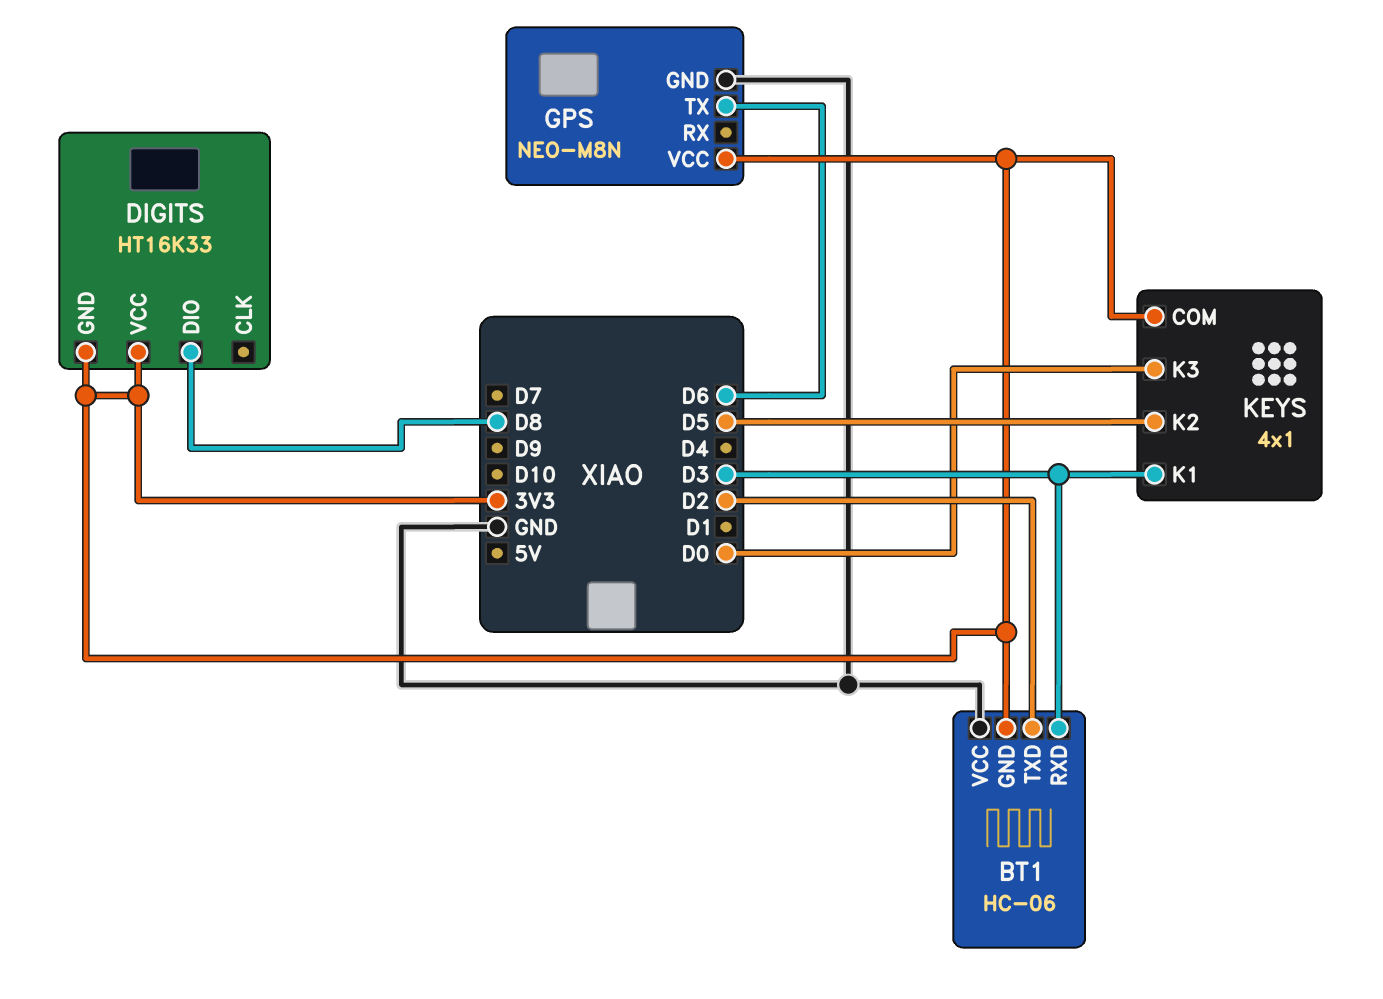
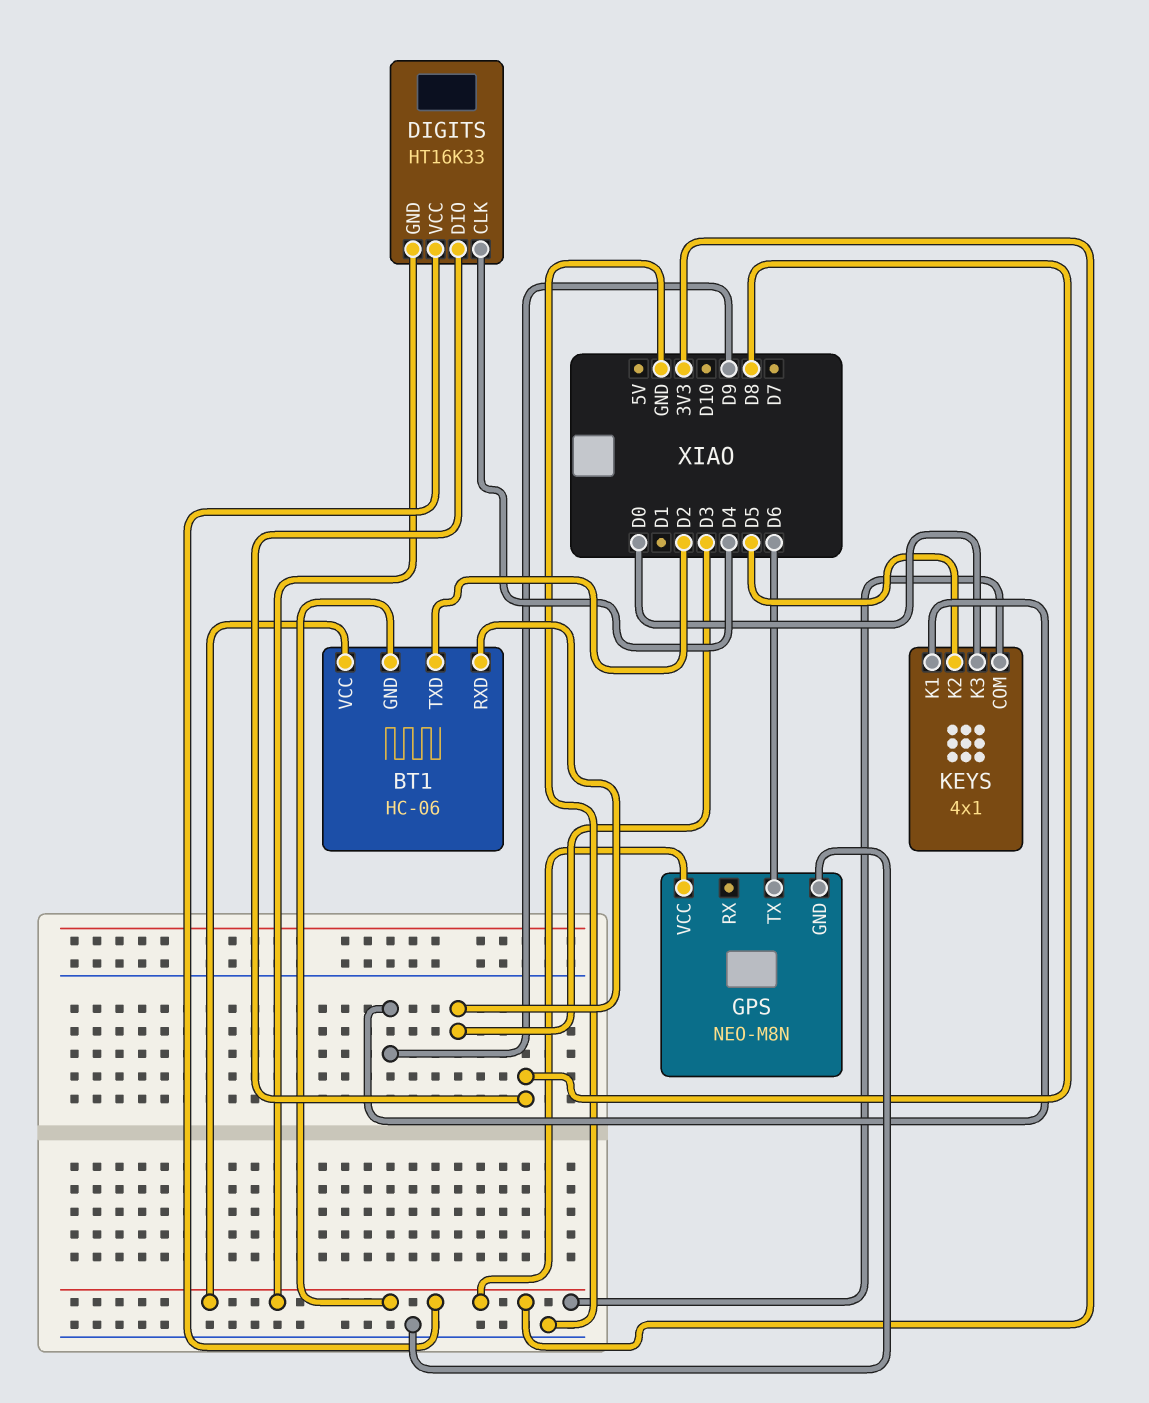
BT1 pin VCC: GND -> 3V3
DIGITS pin CLK: none -> D4
KEYS pin K1: D3 -> D9

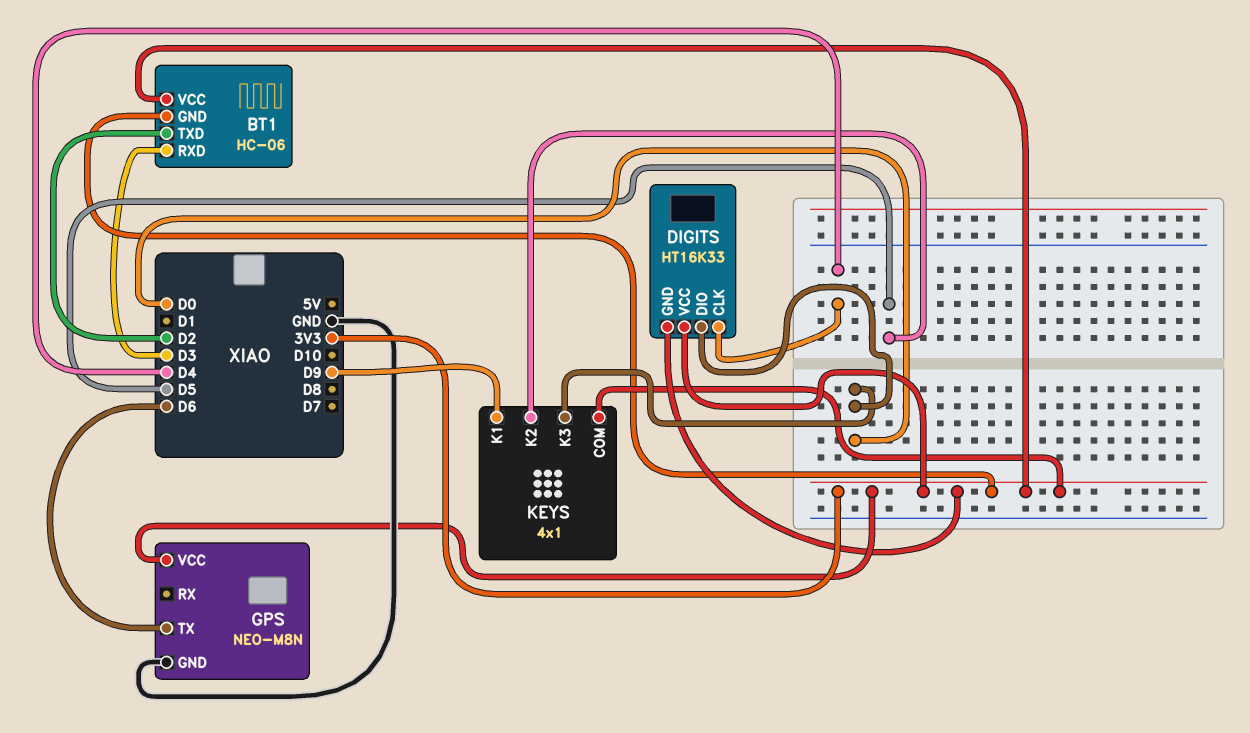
DIGITS pin DIO: D8 -> D0

